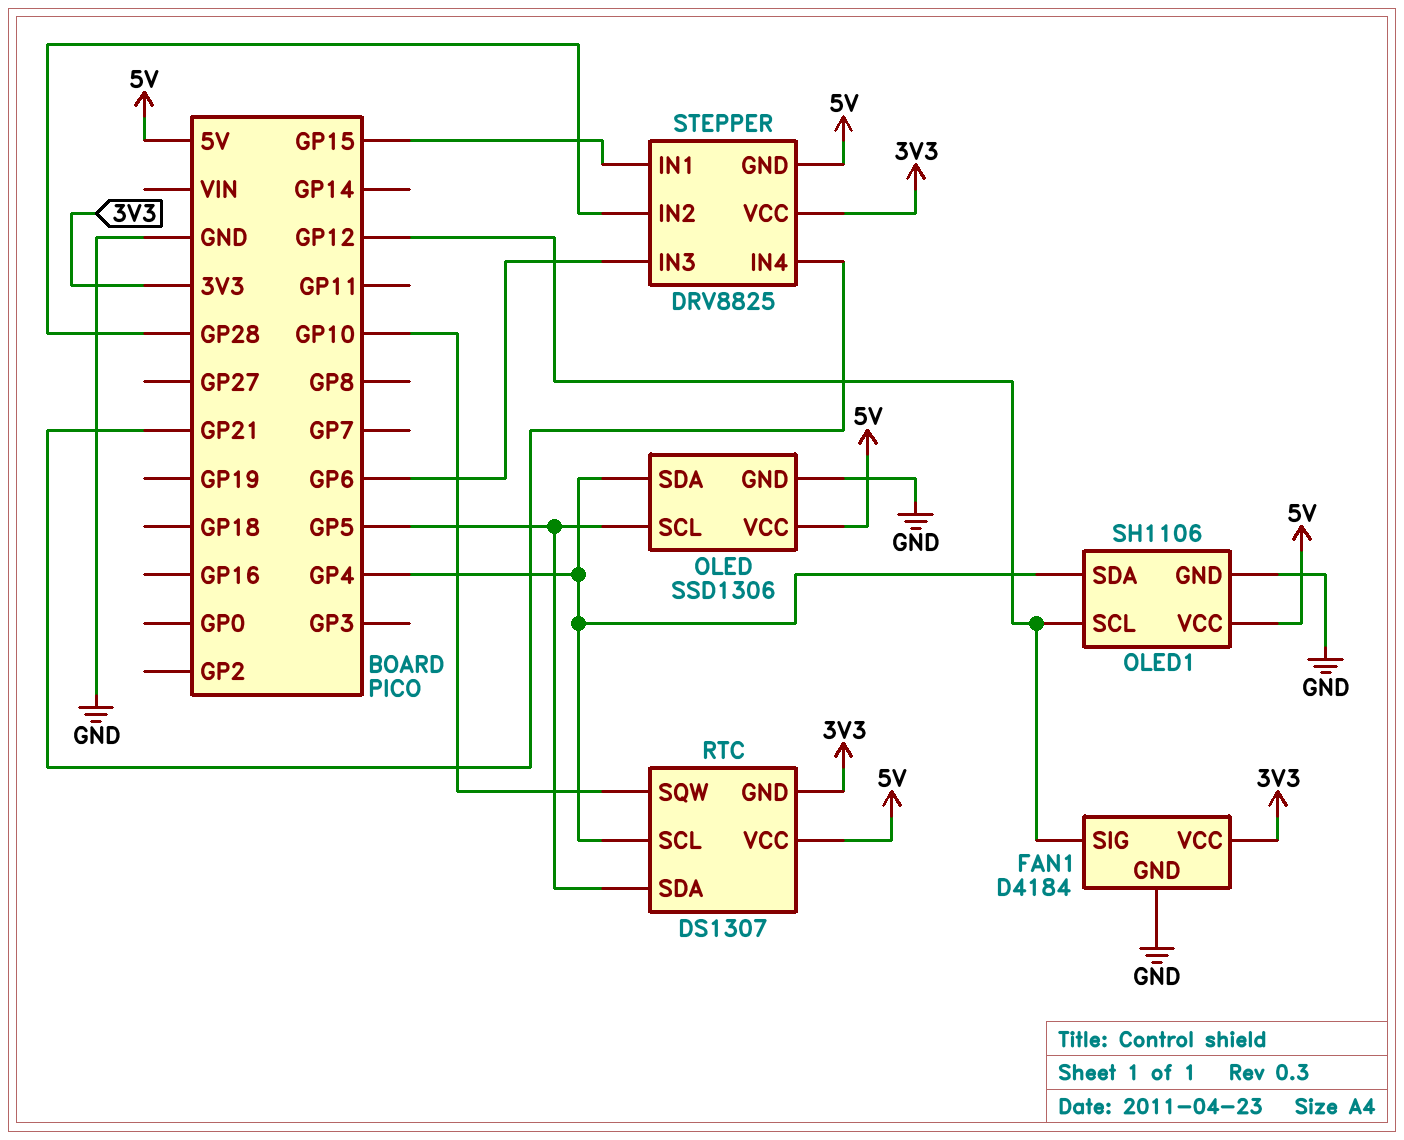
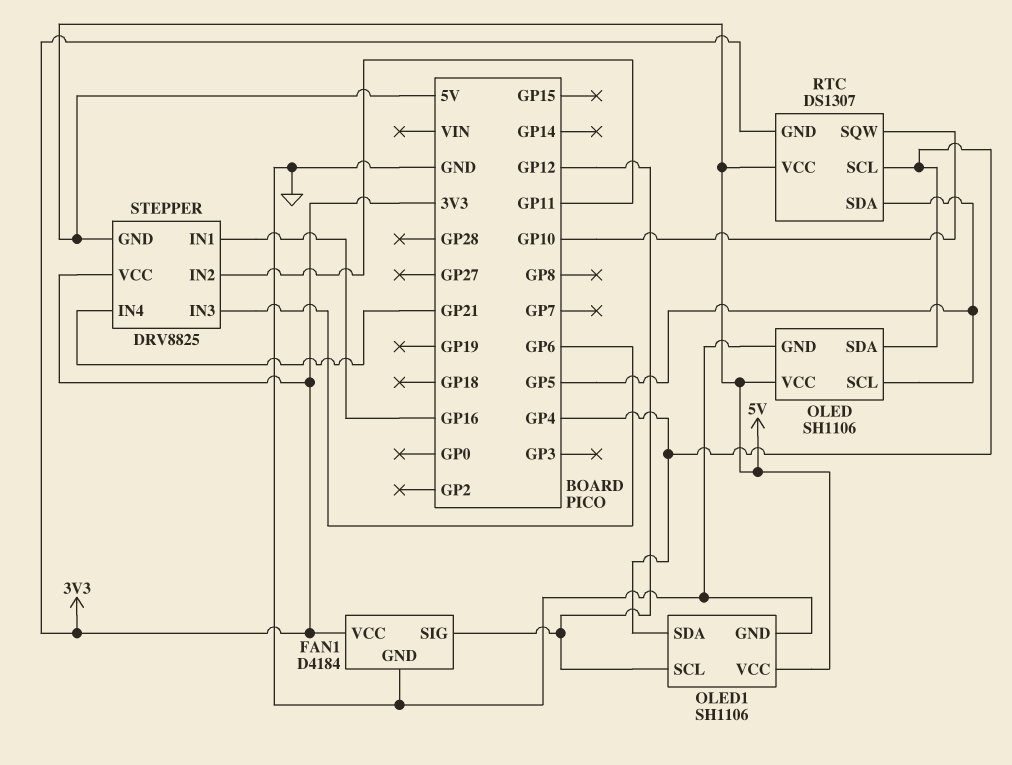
OLED: SSD1306 -> SH1106
STEPPER pin IN1: GP15 -> GP16
STEPPER pin IN2: GP28 -> GP11

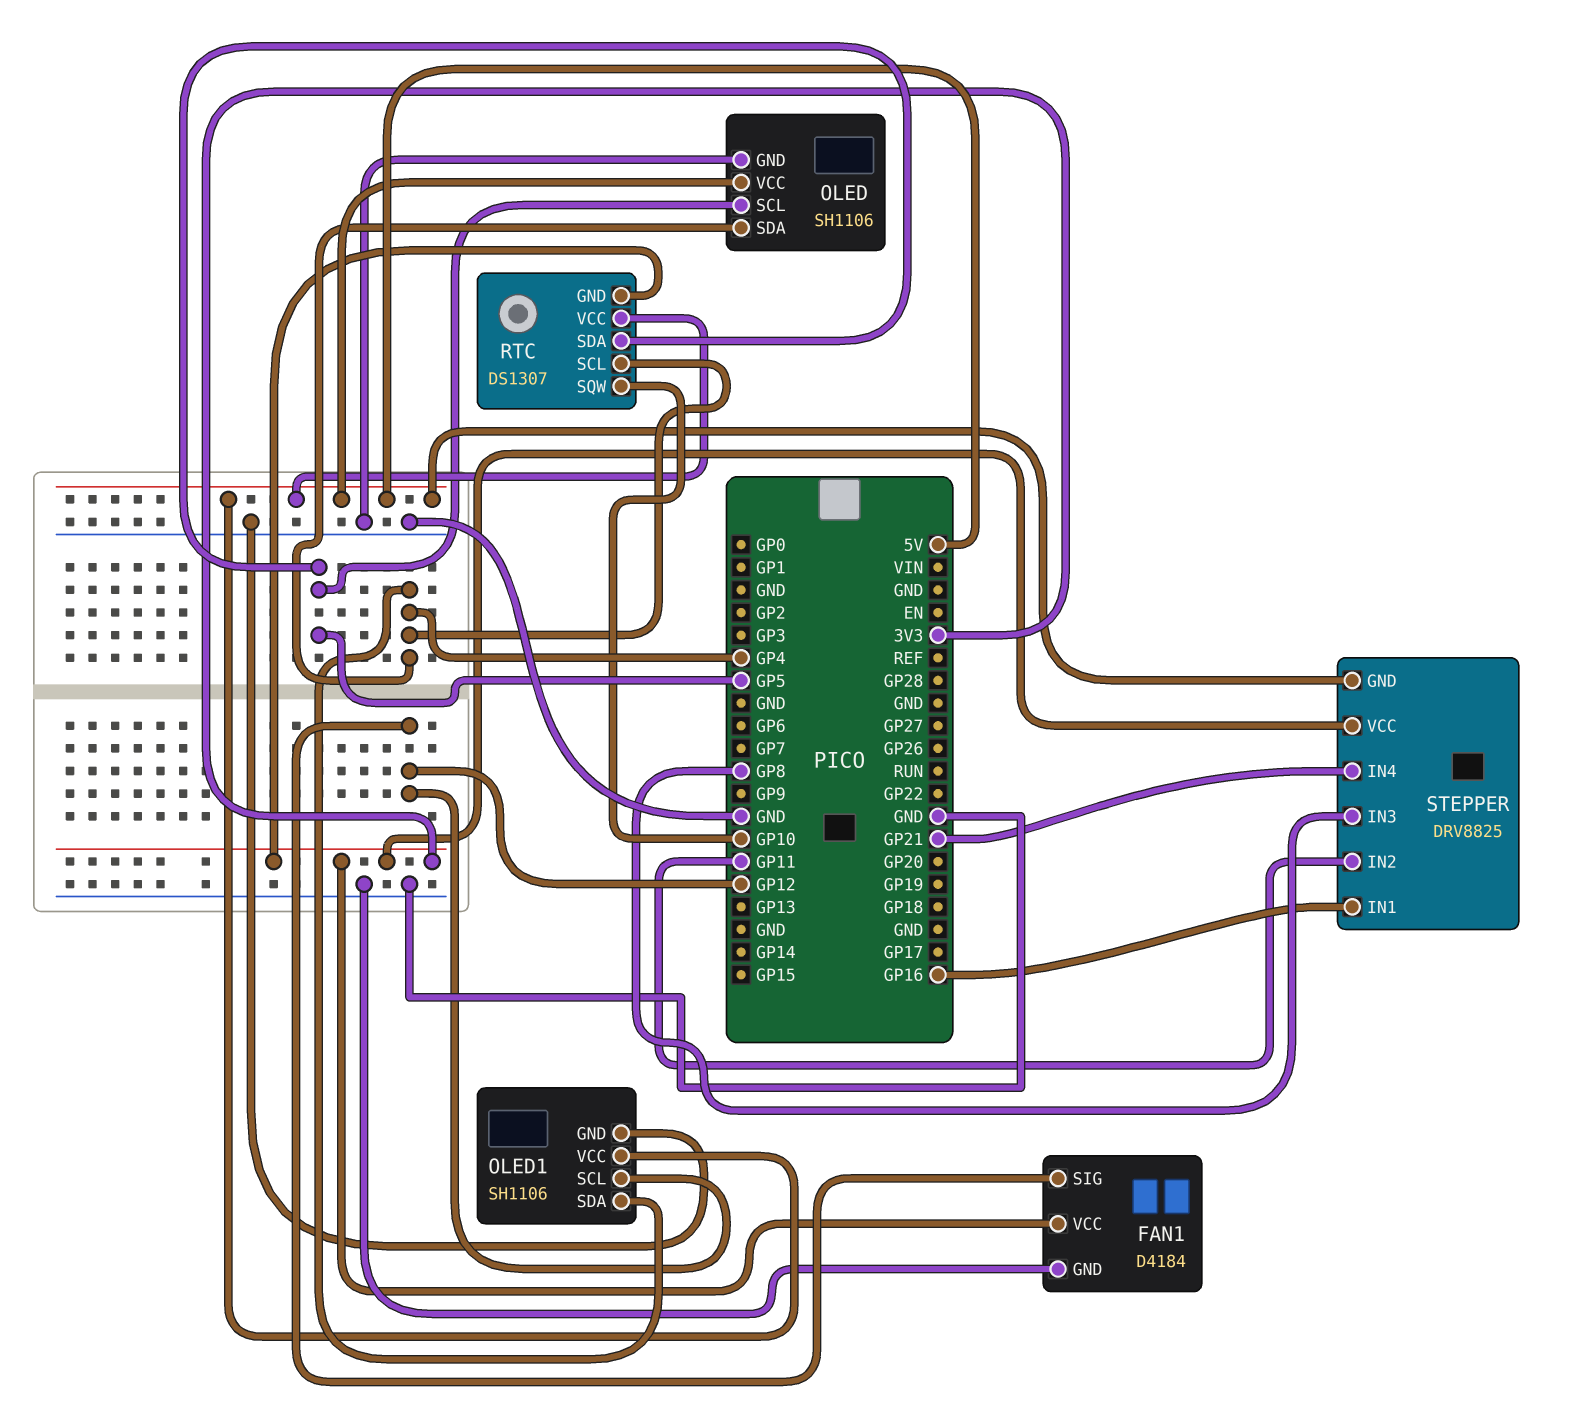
STEPPER pin IN3: GP6 -> GP8

